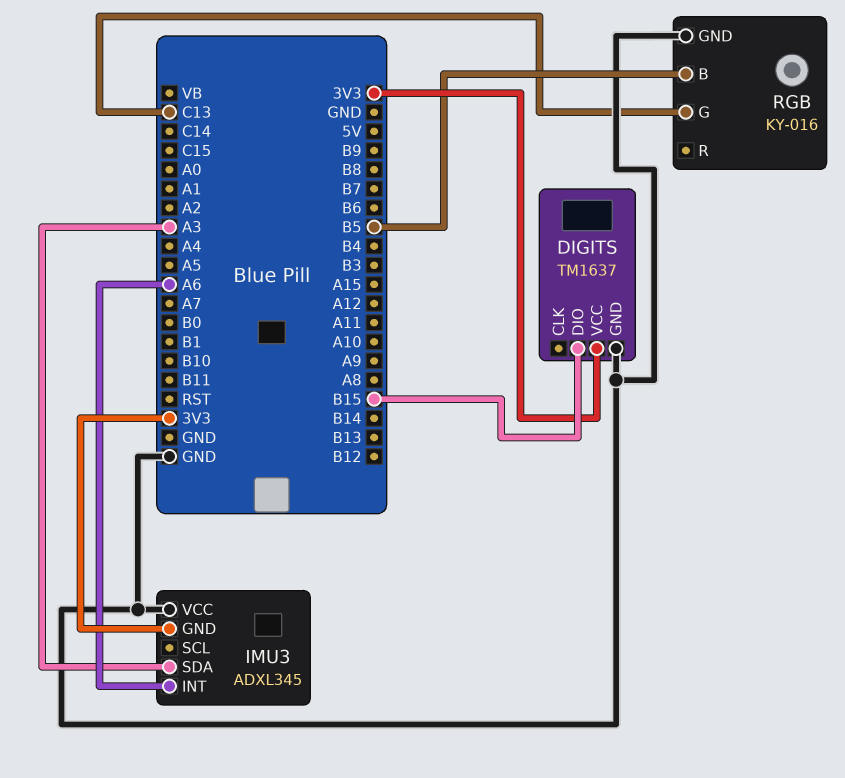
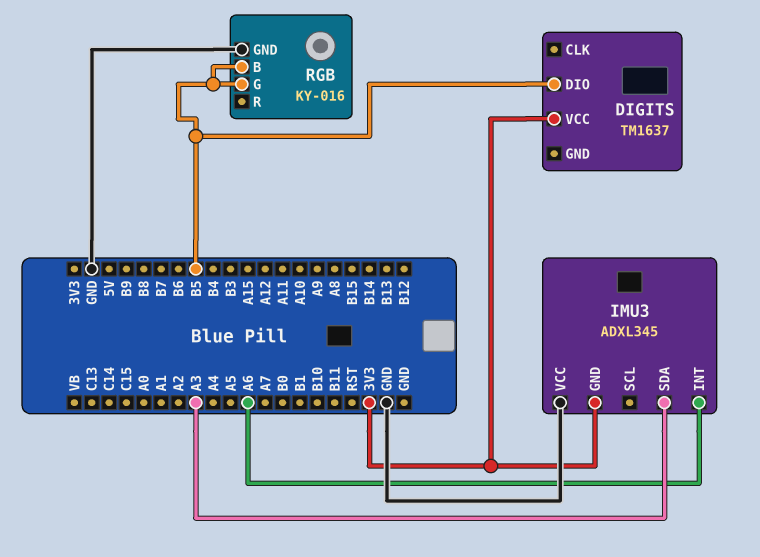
DIGITS pin DIO: B15 -> B5
DIGITS pin GND: GND -> none
RGB pin G: C13 -> B5

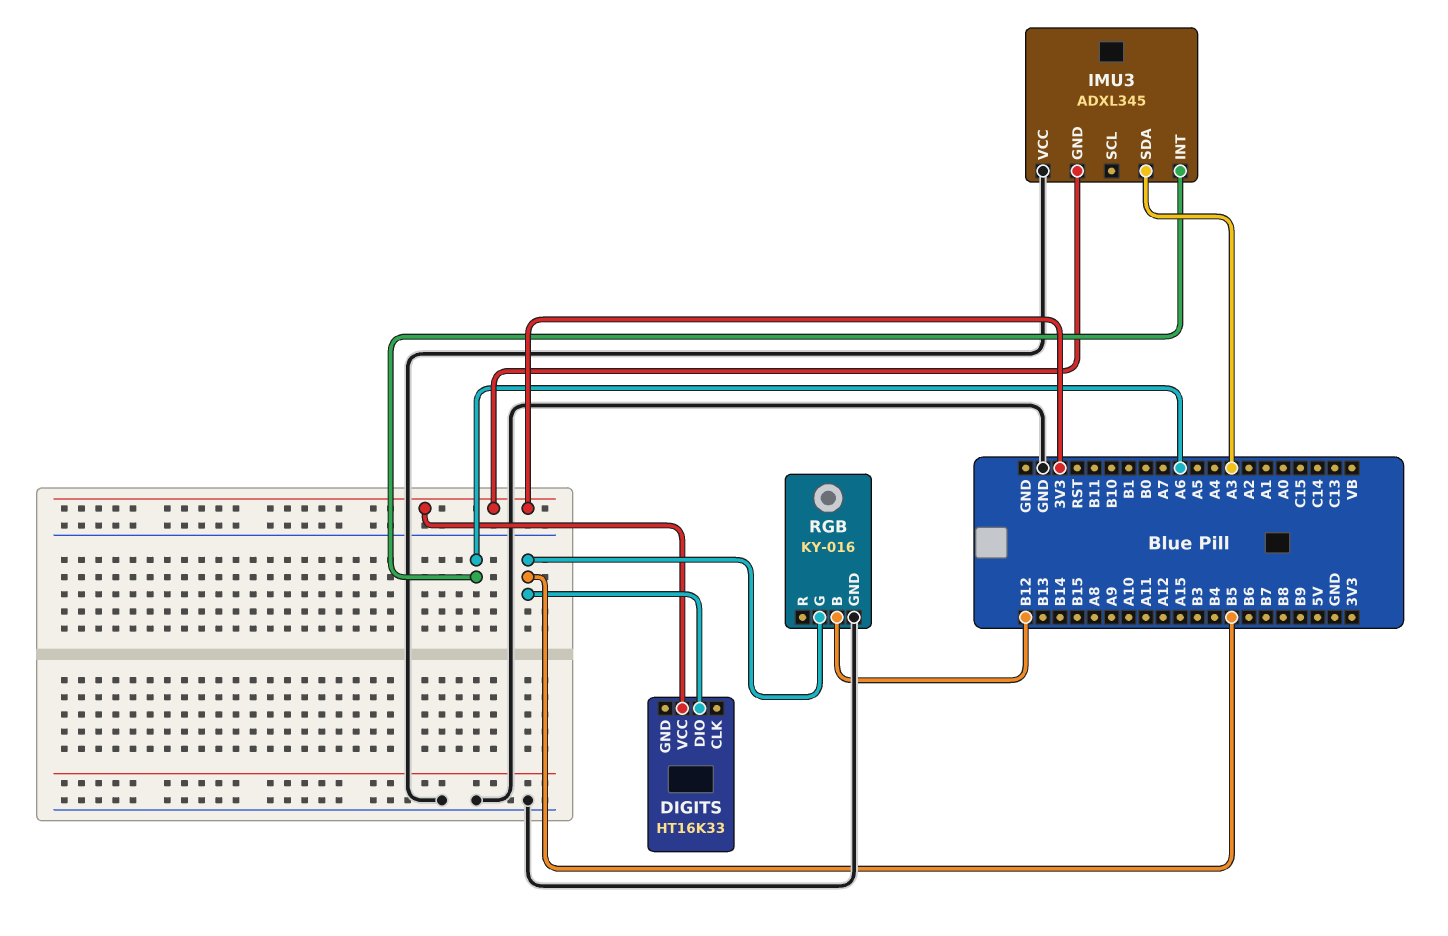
DIGITS: TM1637 -> HT16K33
RGB pin B: B5 -> B12

